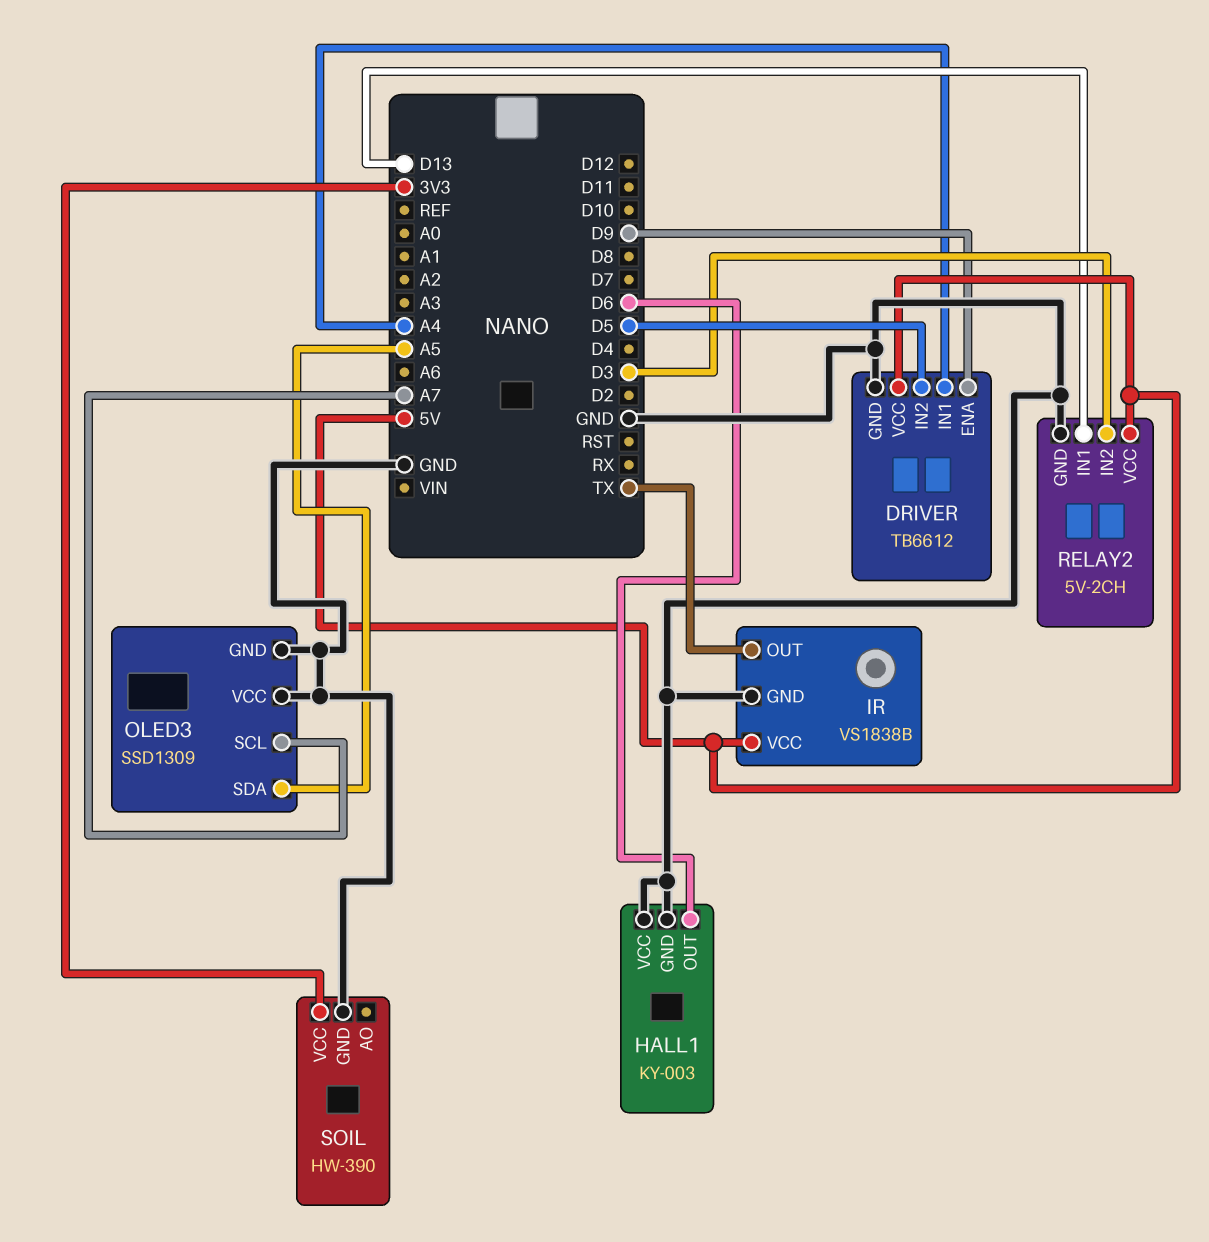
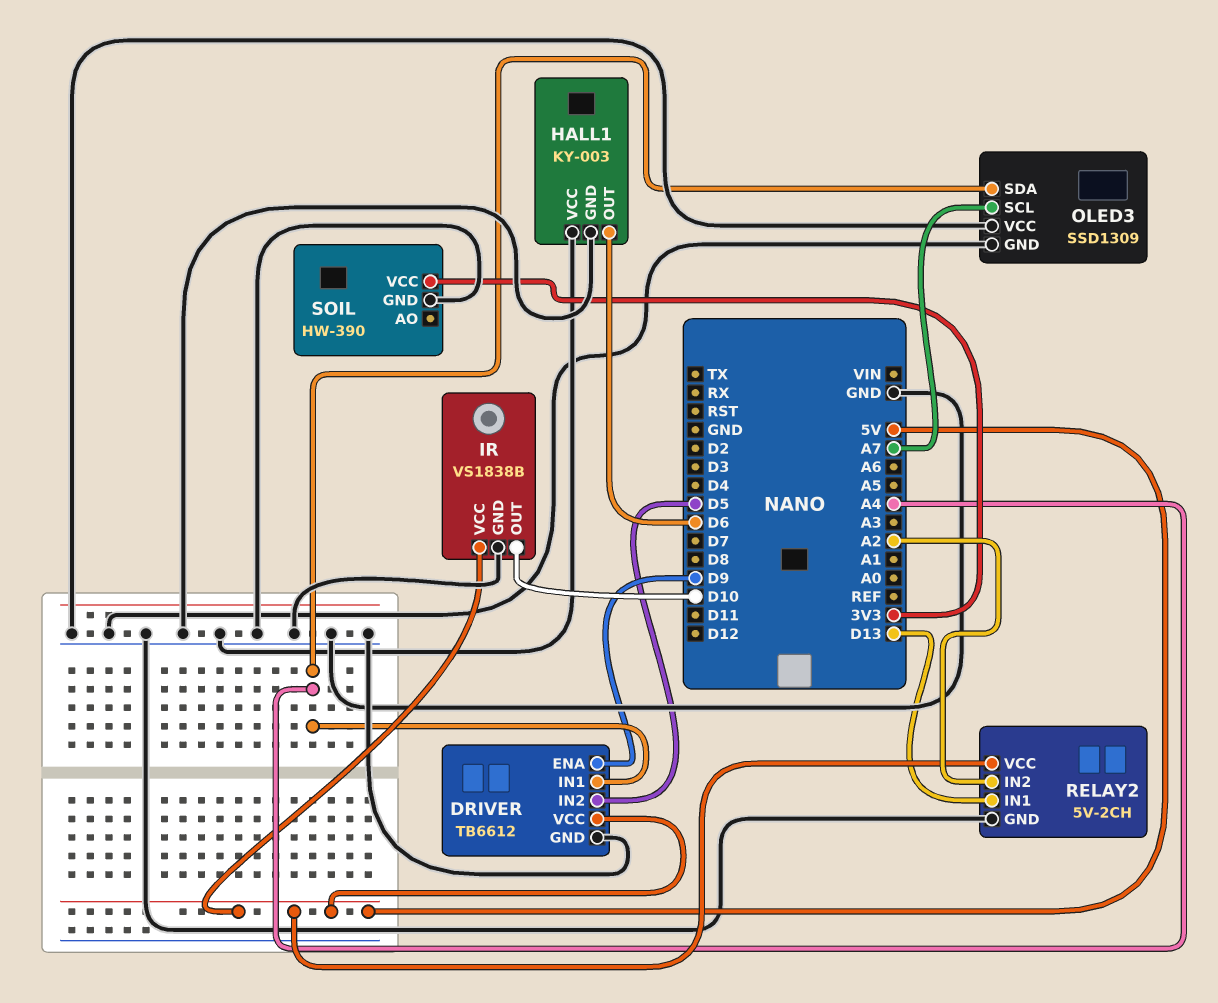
IR pin OUT: TX -> D10
OLED3 pin SDA: A5 -> A4
RELAY2 pin IN2: D3 -> A2

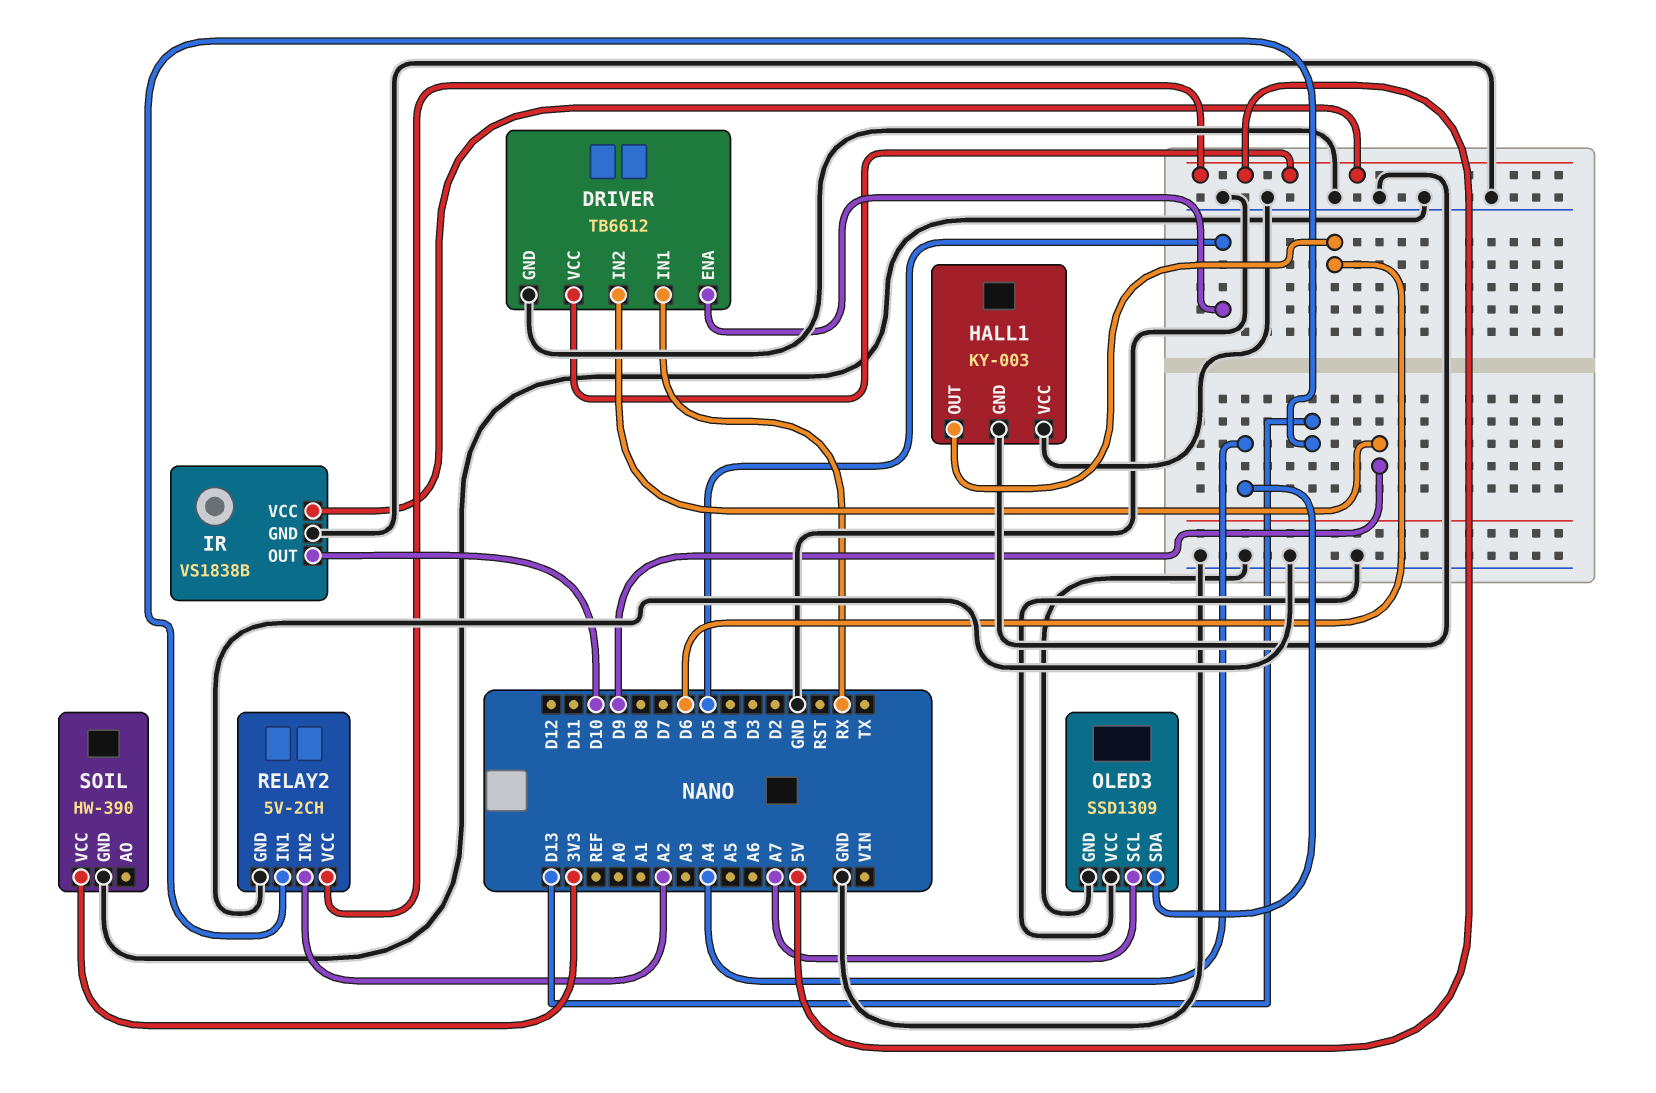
DRIVER pin ENA: D9 -> D5
DRIVER pin IN1: A4 -> RX
DRIVER pin IN2: D5 -> D9

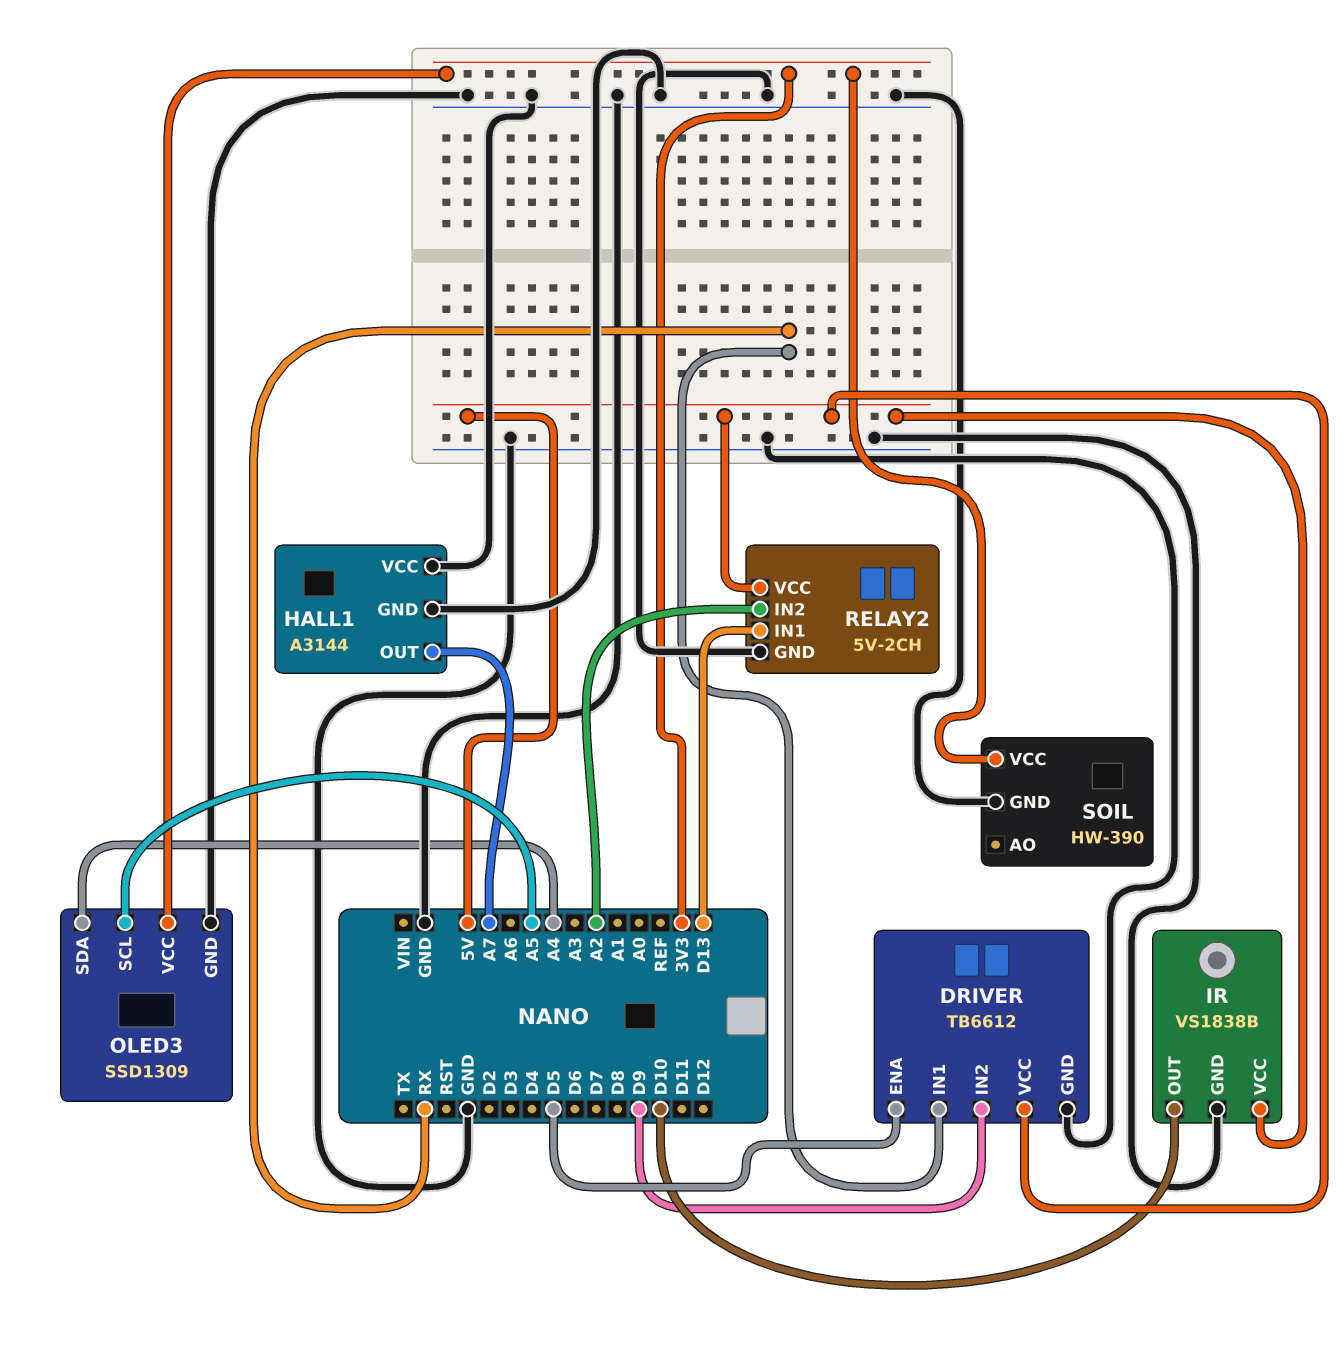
HALL1: KY-003 -> A3144
HALL1 pin OUT: D6 -> A7
OLED3 pin SCL: A7 -> A5
OLED3 pin VCC: GND -> 3V3

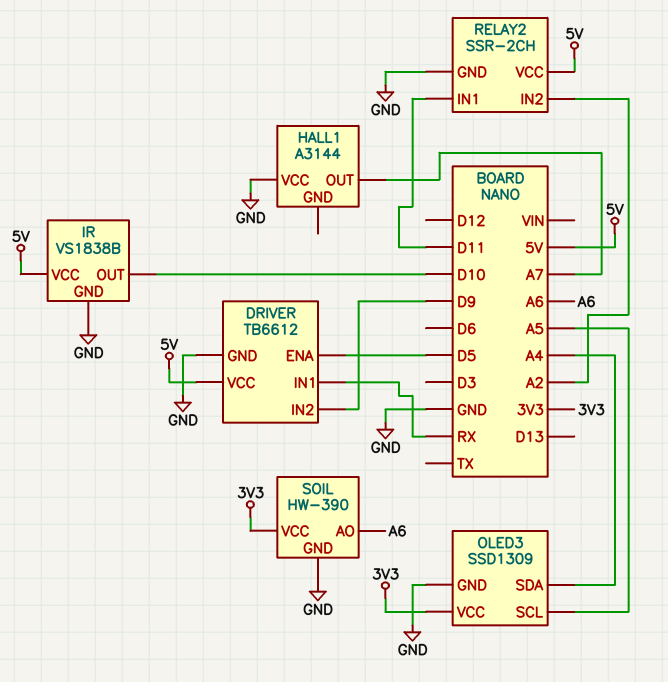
HALL1 pin GND: GND -> none
RELAY2: 5V-2CH -> SSR-2CH
RELAY2 pin IN1: D13 -> D11
SOIL pin AO: none -> A6

